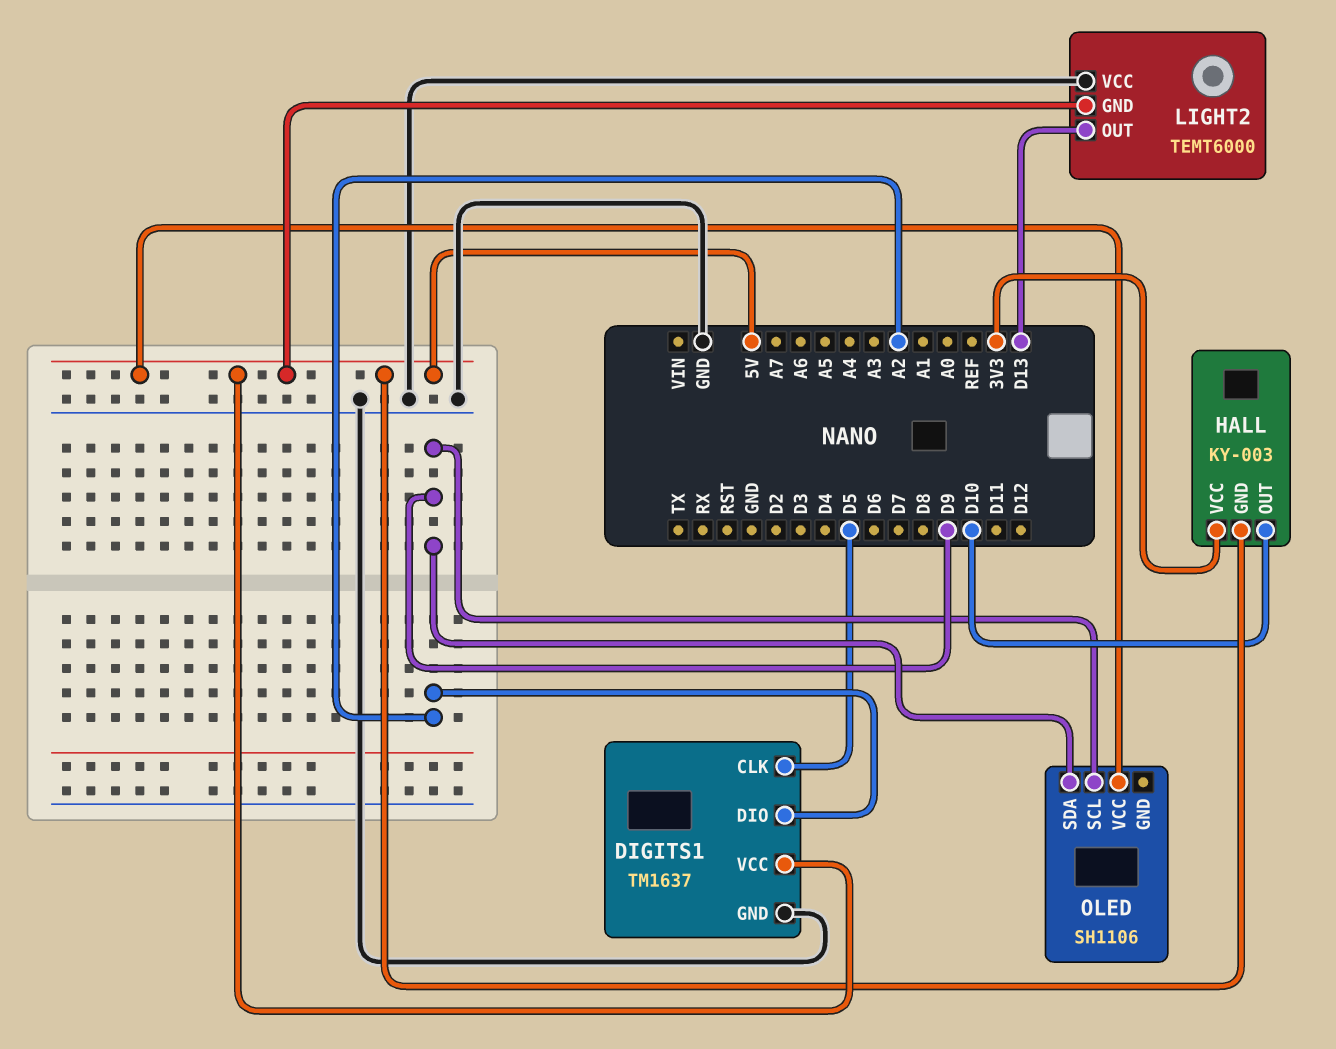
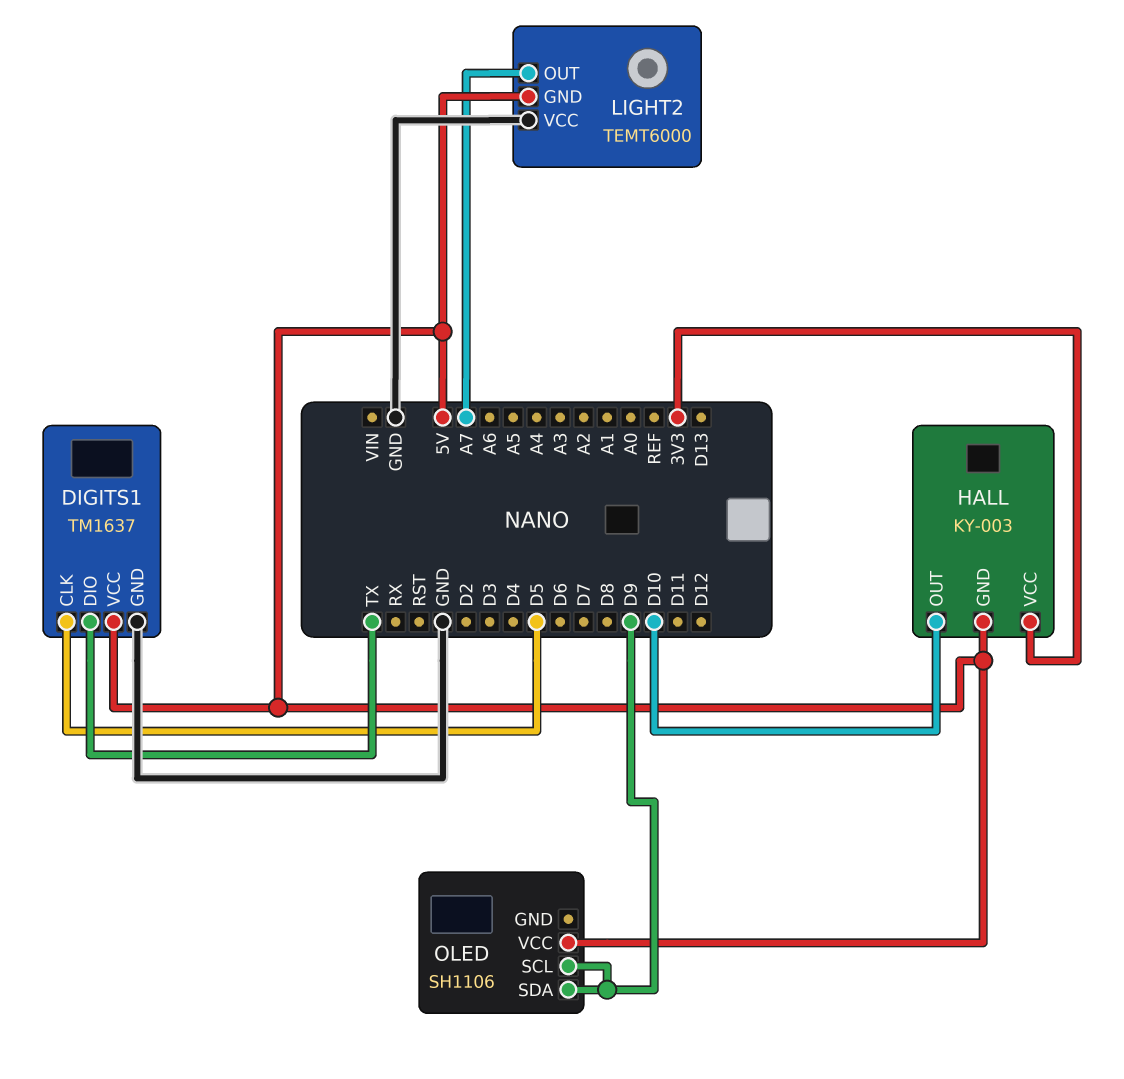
DIGITS1 pin DIO: A2 -> TX
LIGHT2 pin OUT: D13 -> A7

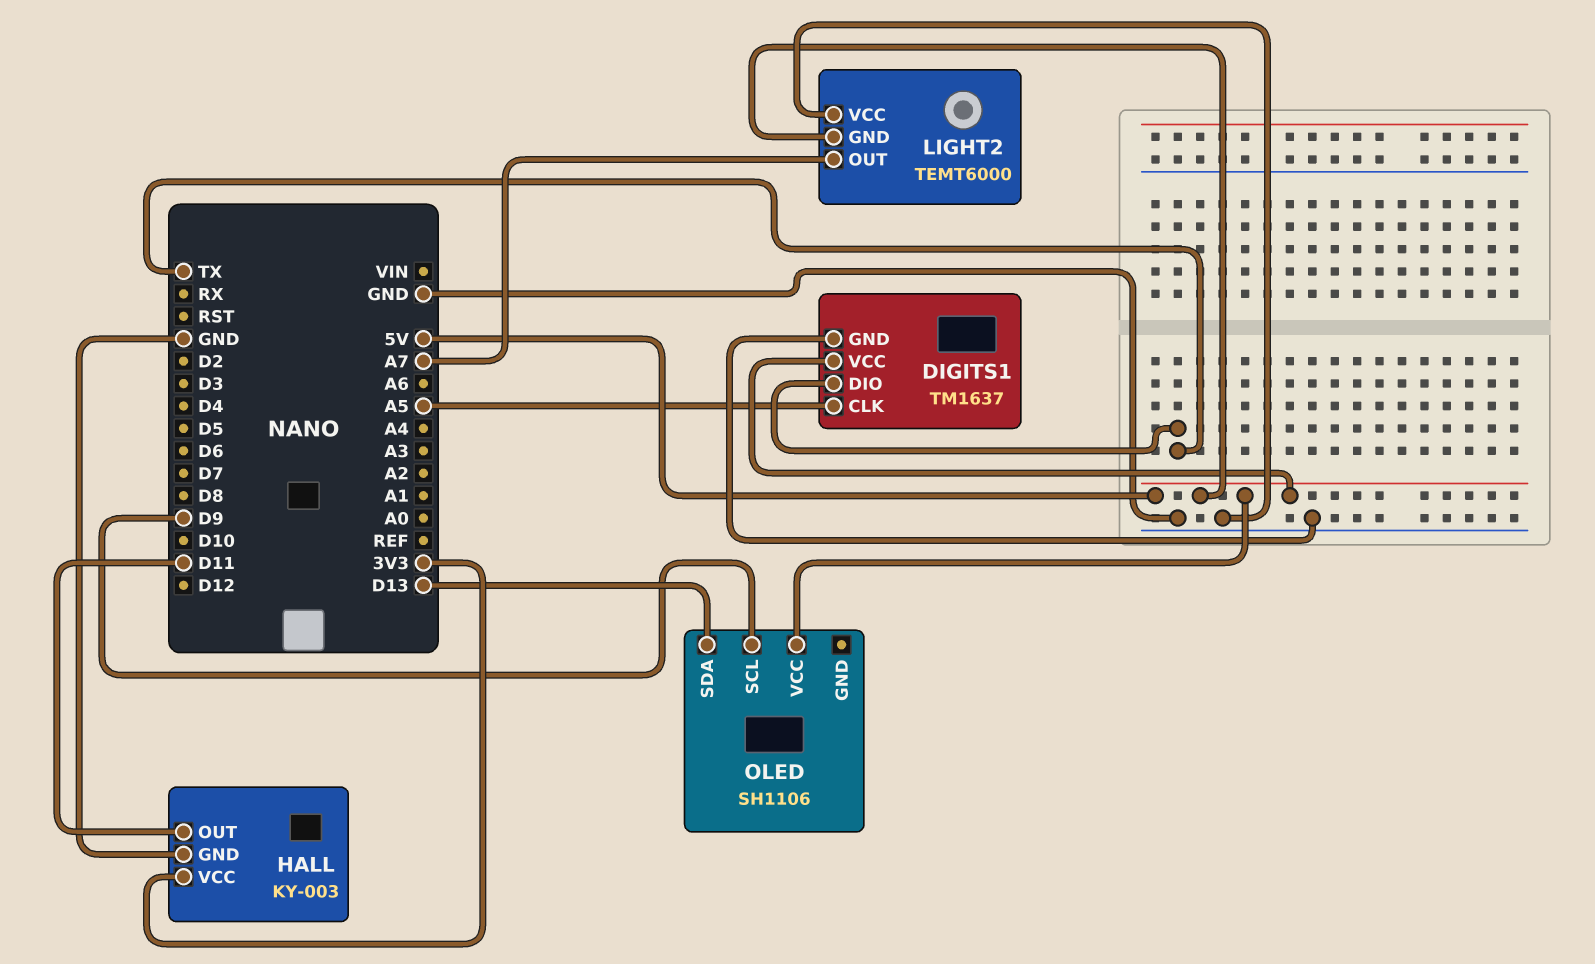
DIGITS1 pin CLK: D5 -> A5
HALL pin GND: 5V -> GND
HALL pin OUT: D10 -> D11
OLED pin SDA: D9 -> D13

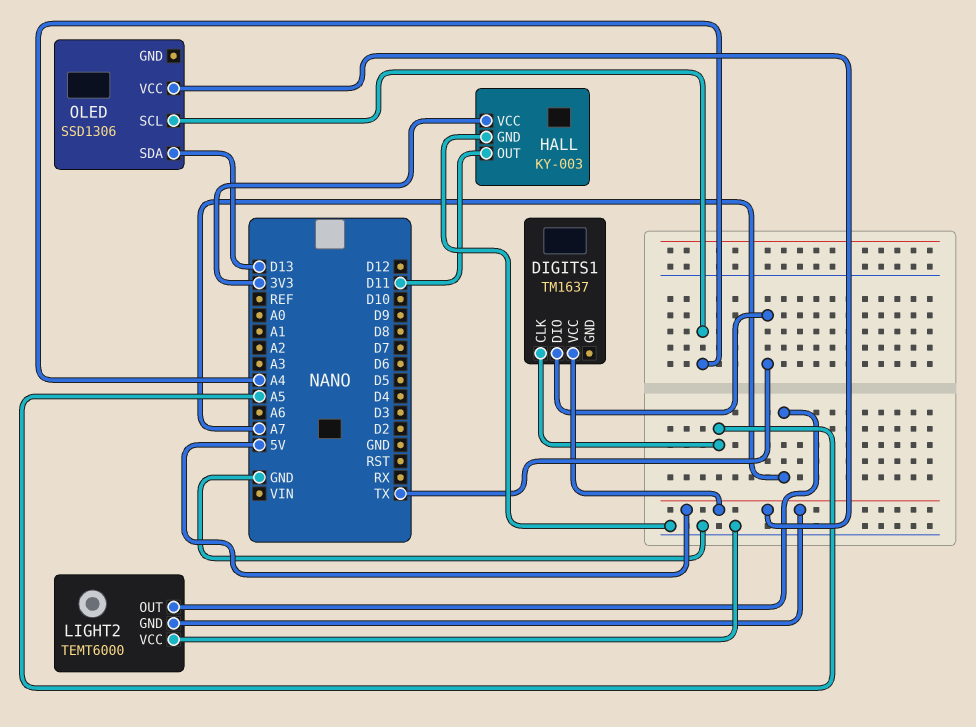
DIGITS1 pin GND: GND -> none
OLED: SH1106 -> SSD1306
OLED pin SCL: D9 -> A4

